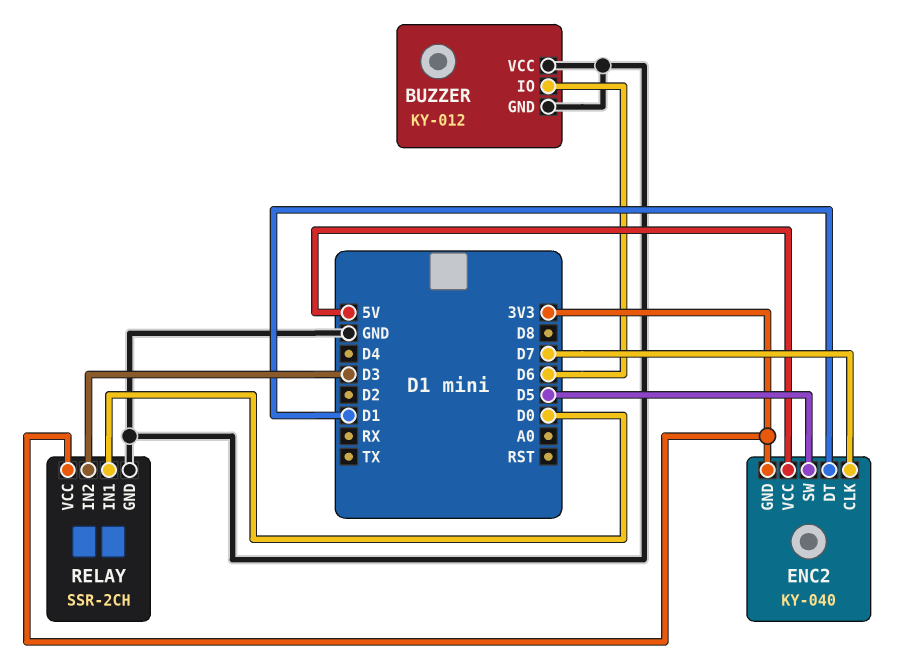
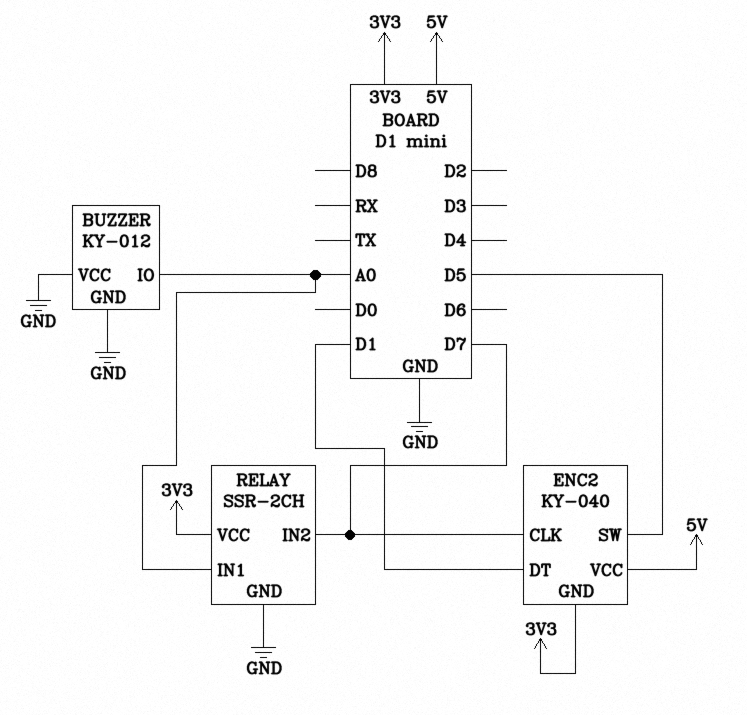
BUZZER pin IO: D6 -> A0
RELAY pin IN1: D0 -> A0
RELAY pin IN2: D3 -> D7

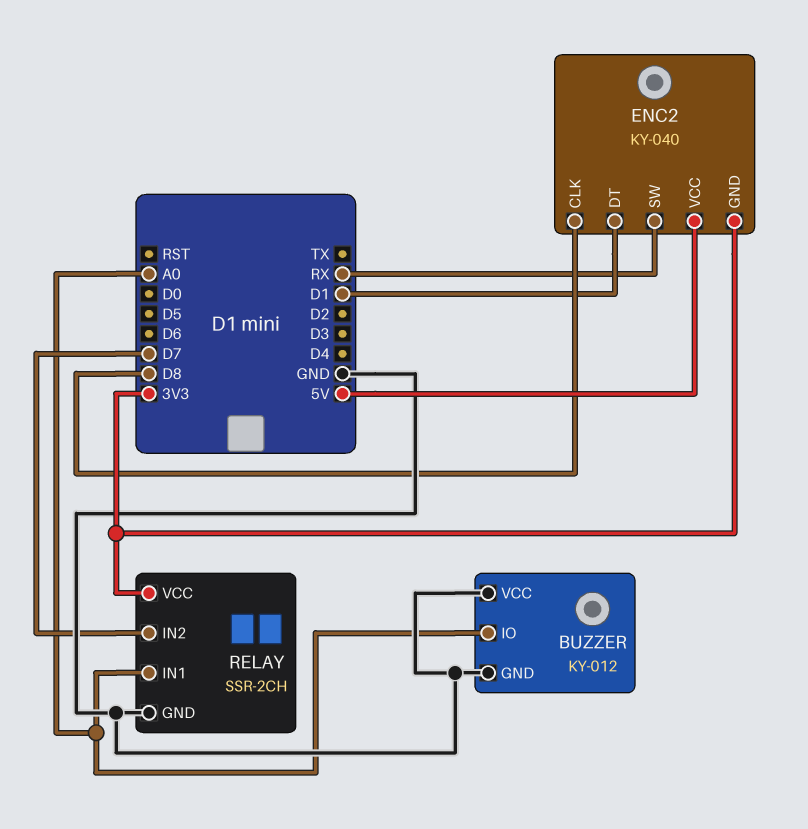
ENC2 pin CLK: D7 -> D8
ENC2 pin SW: D5 -> RX

